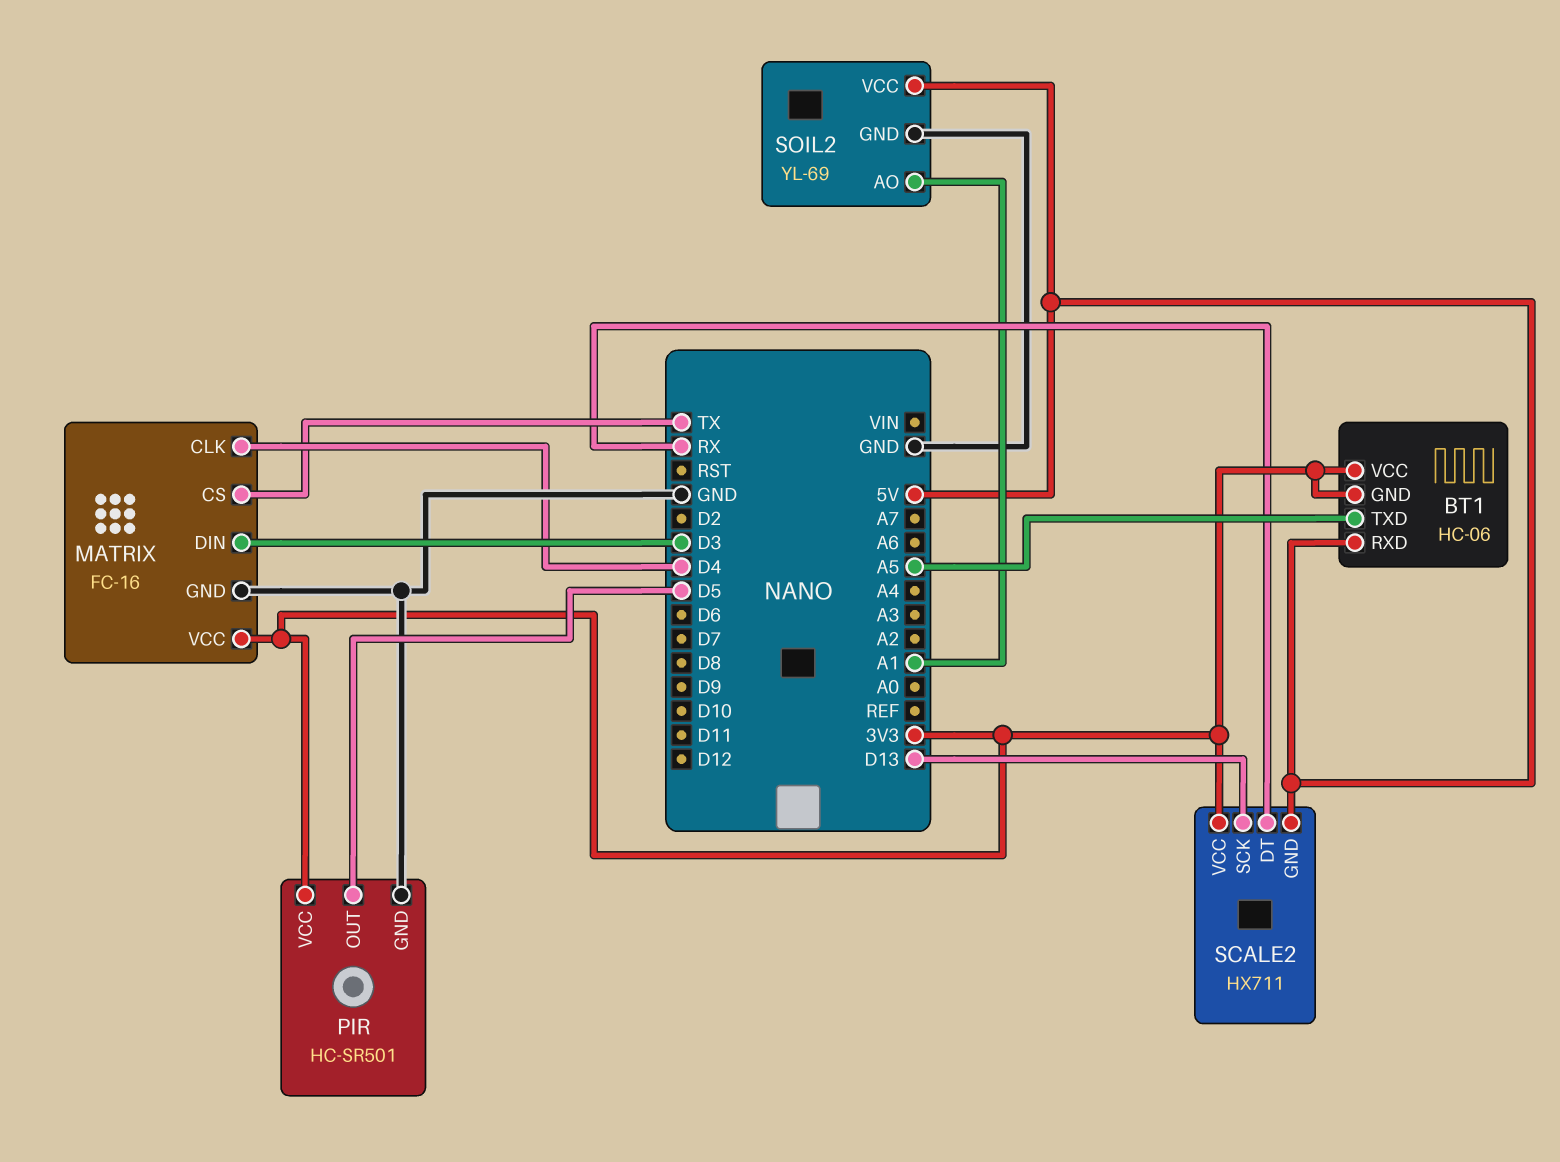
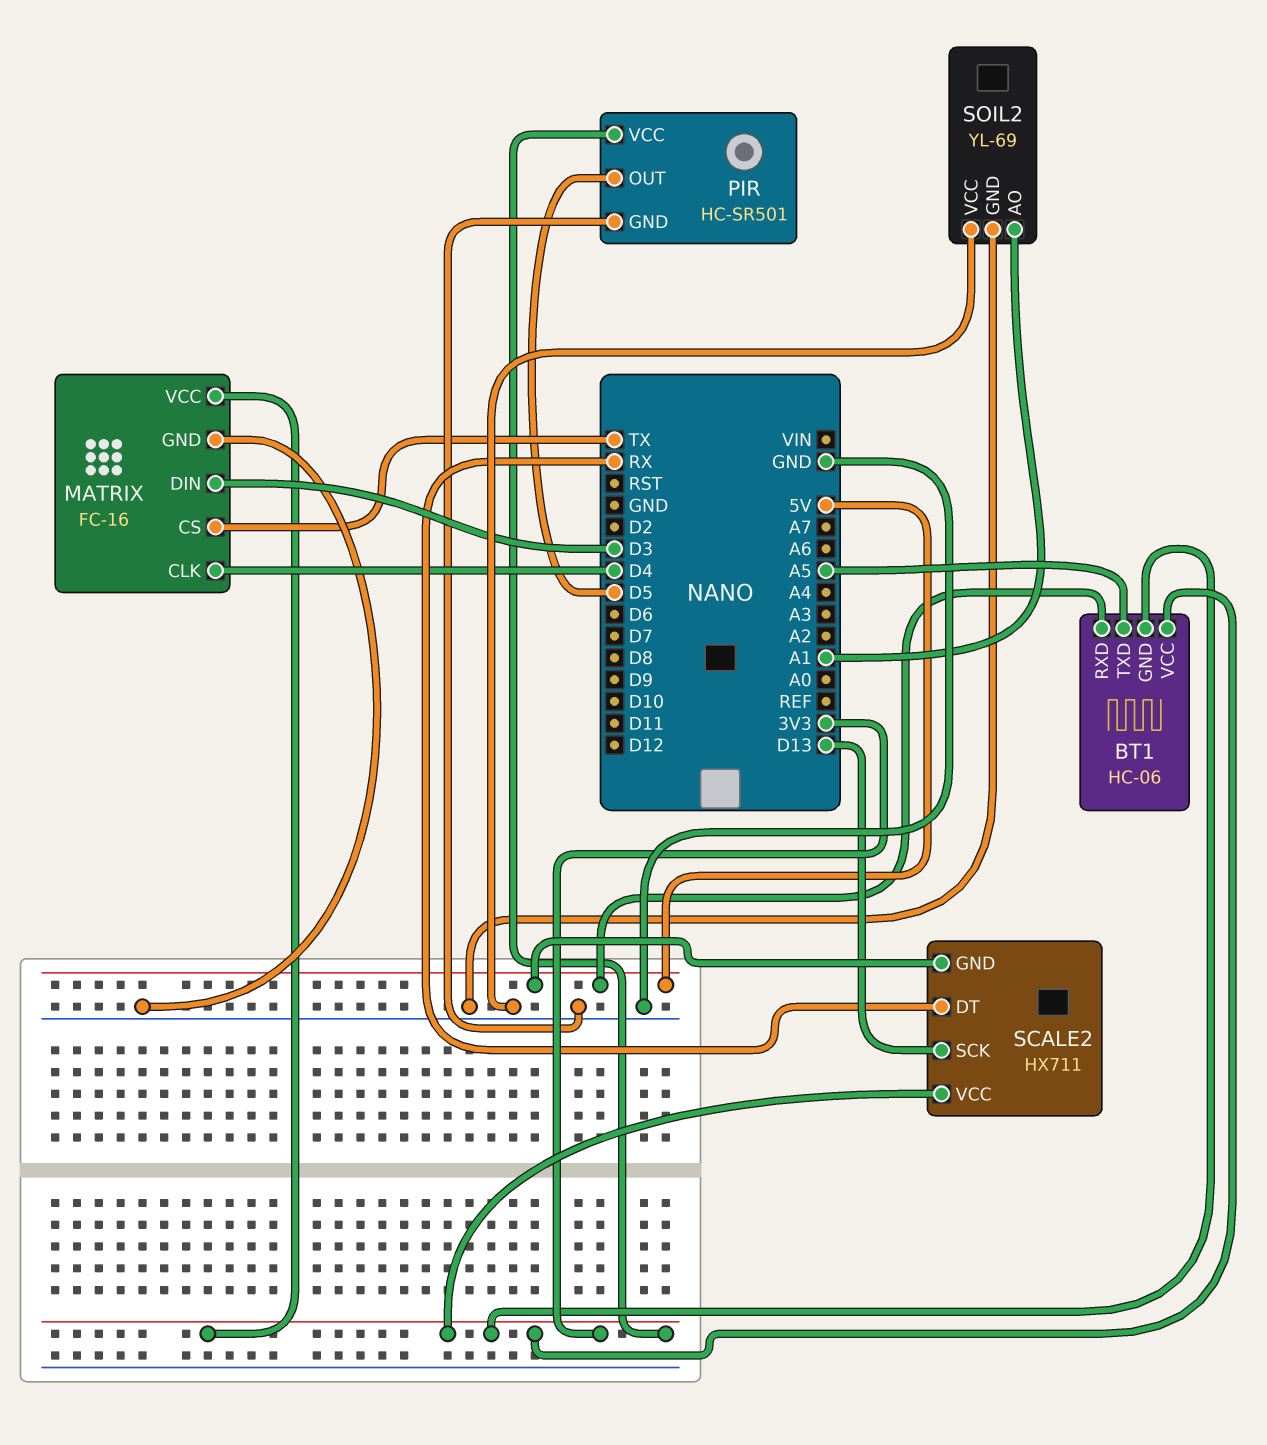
SOIL2 pin VCC: 5V -> GND

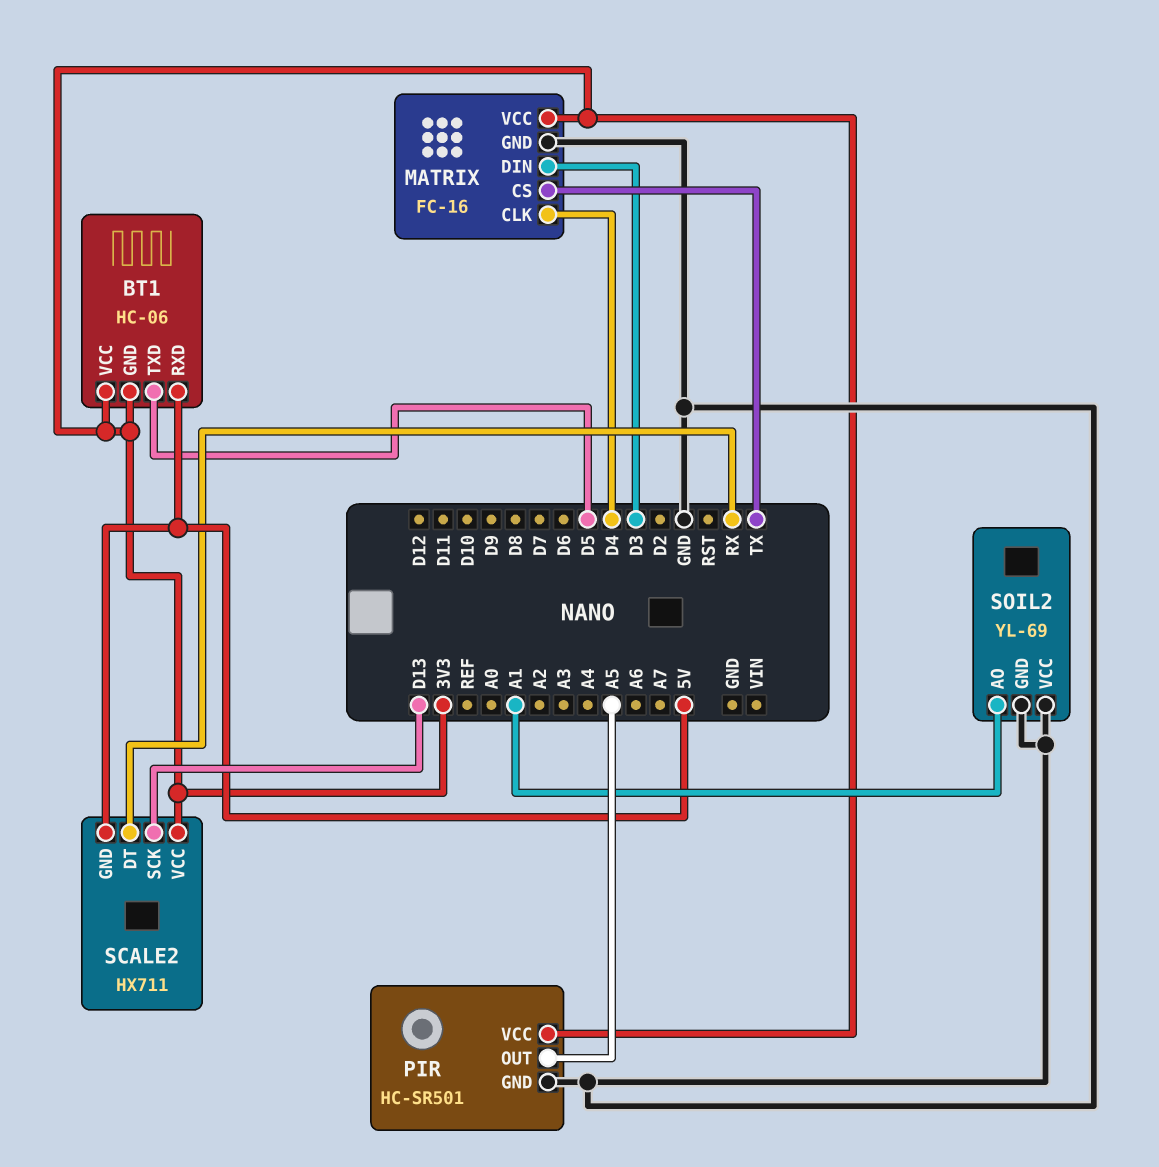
BT1 pin TXD: A5 -> D5
PIR pin OUT: D5 -> A5

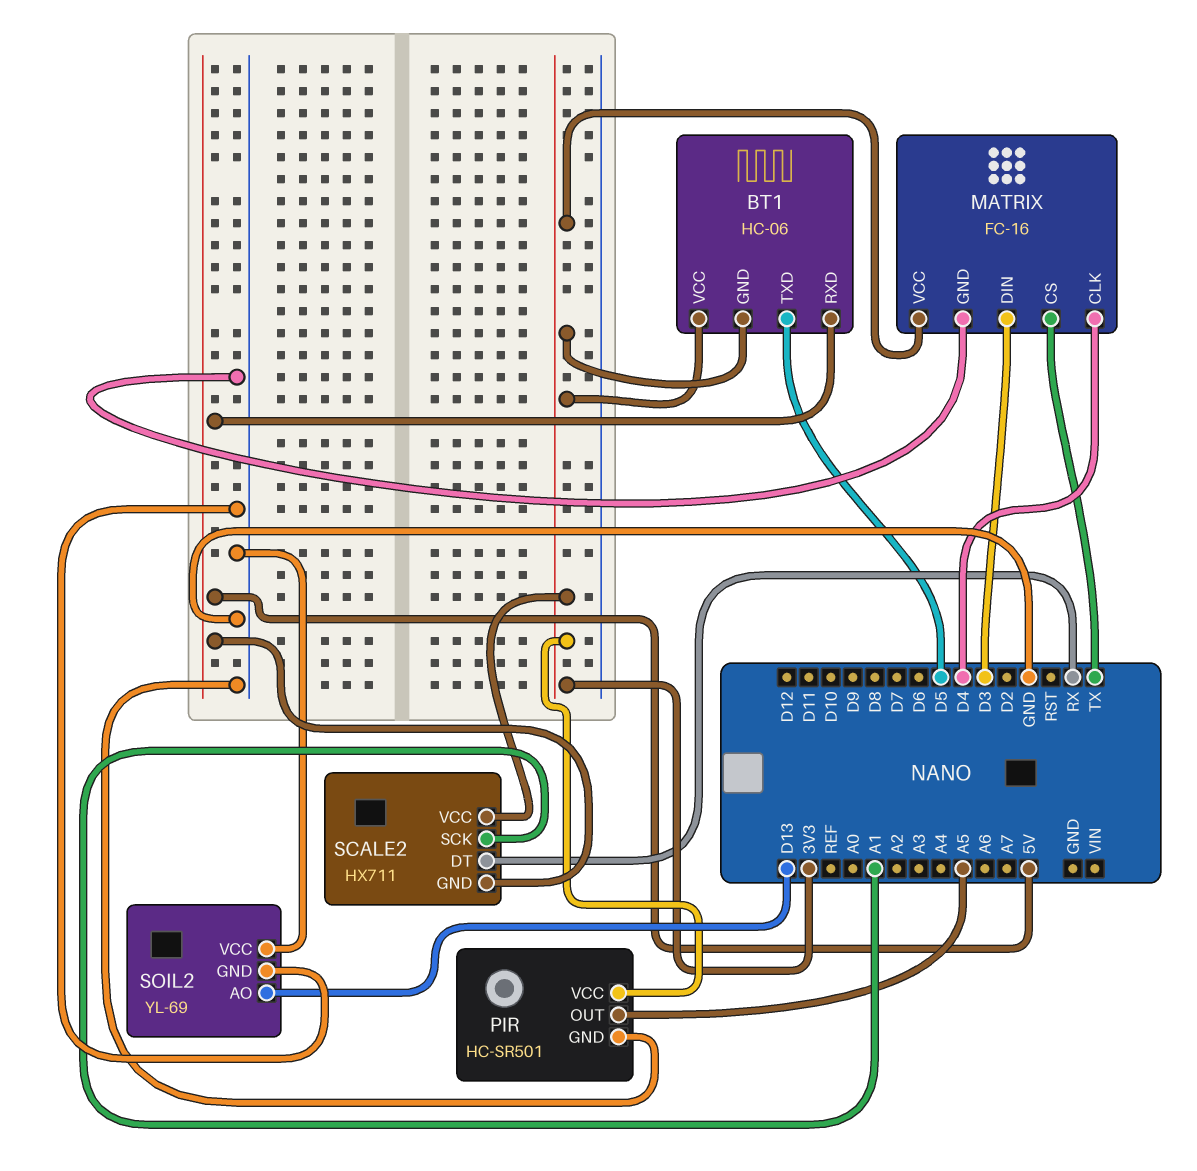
SCALE2 pin SCK: D13 -> A1
SOIL2 pin AO: A1 -> D13

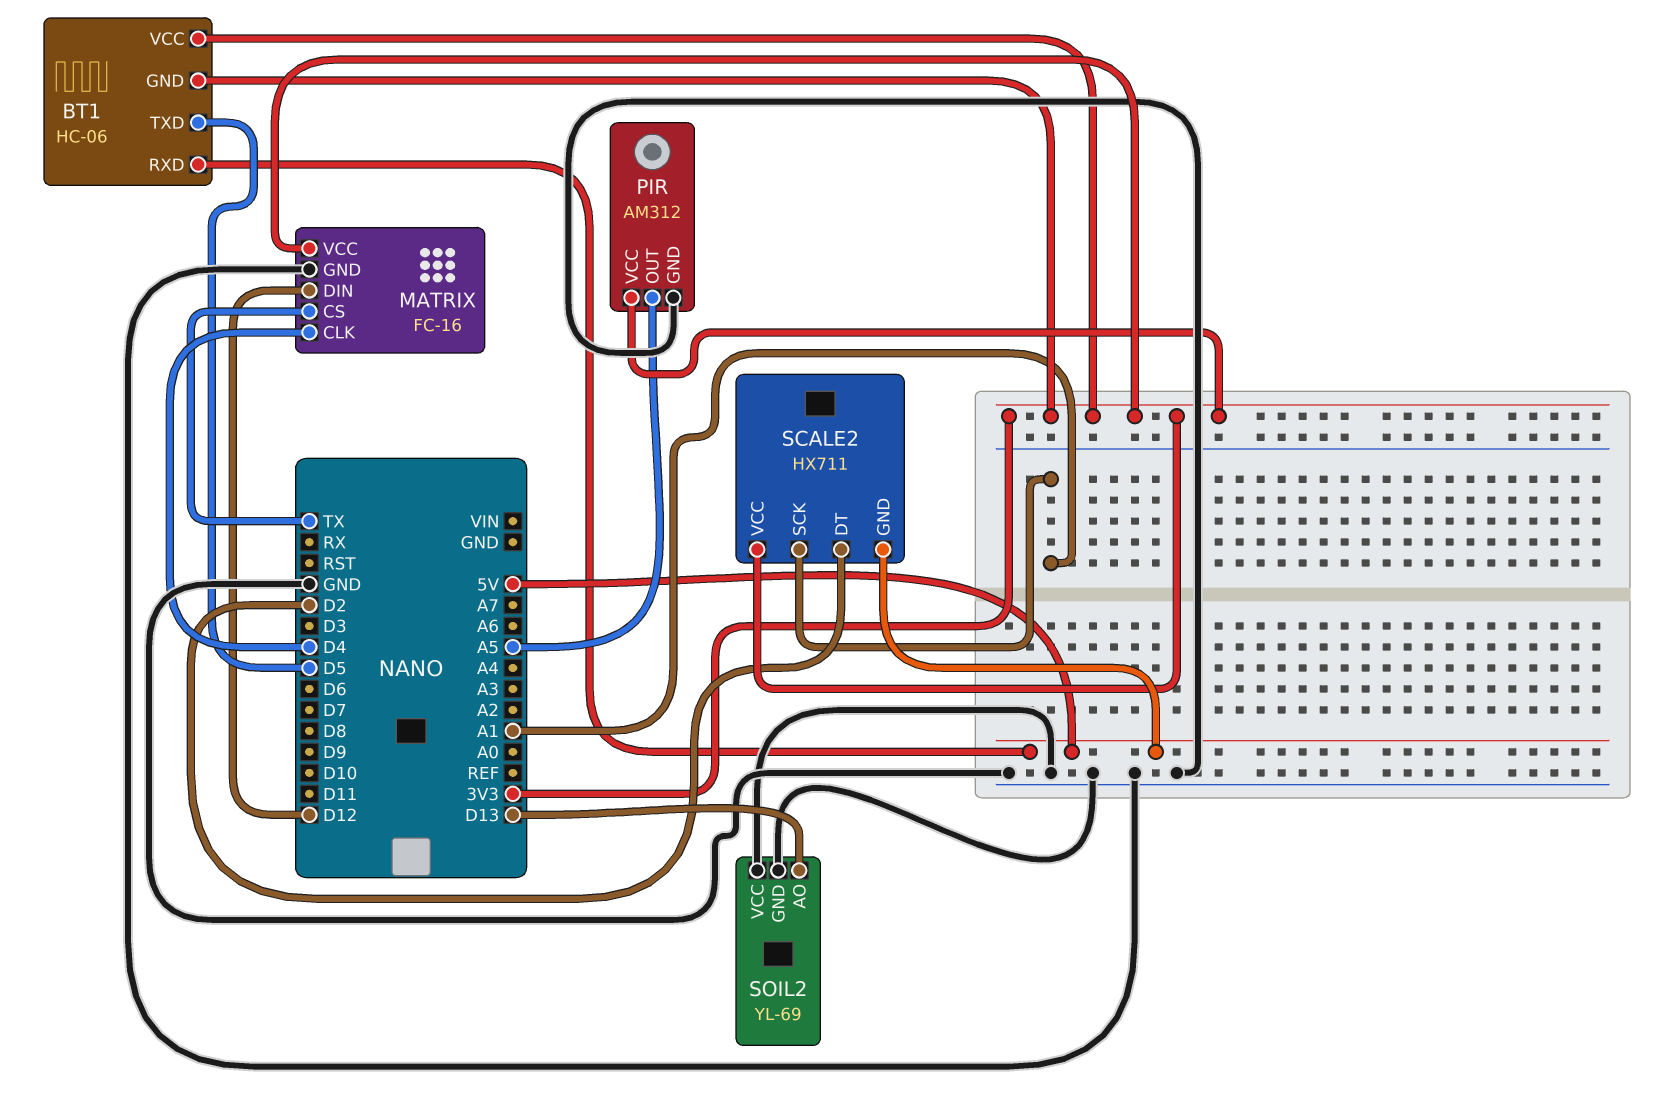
MATRIX pin DIN: D3 -> D12
PIR: HC-SR501 -> AM312
SCALE2 pin DT: RX -> D2

